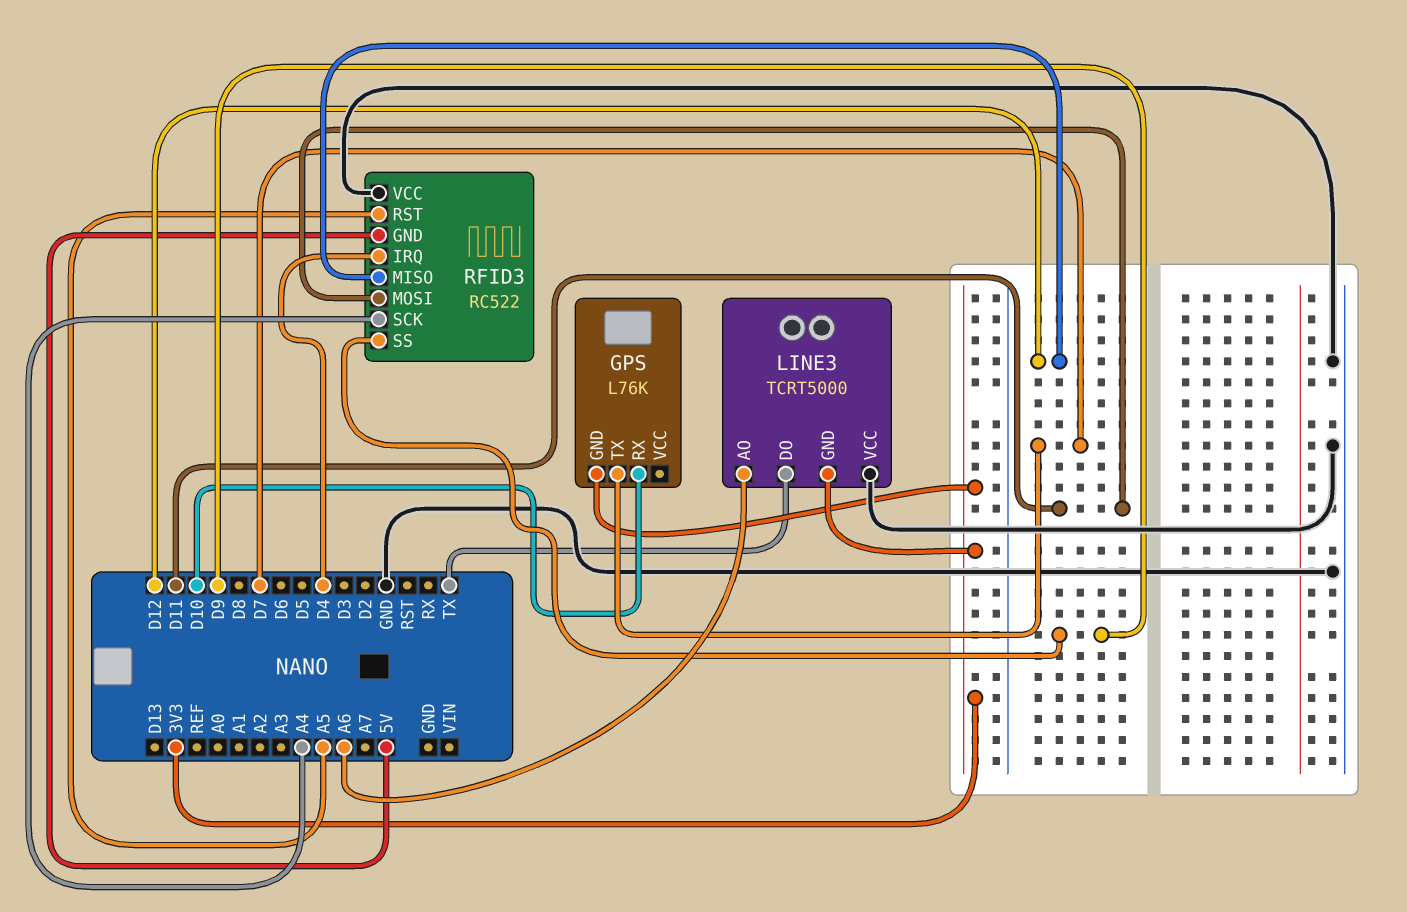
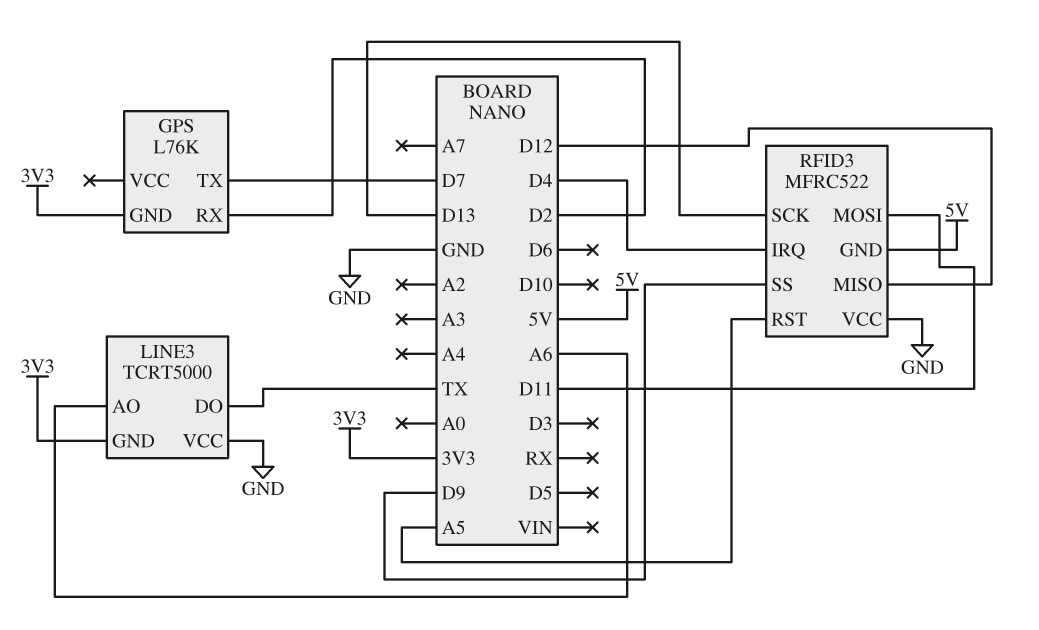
GPS pin RX: D10 -> D2
RFID3: RC522 -> MFRC522
RFID3 pin SCK: A4 -> D13

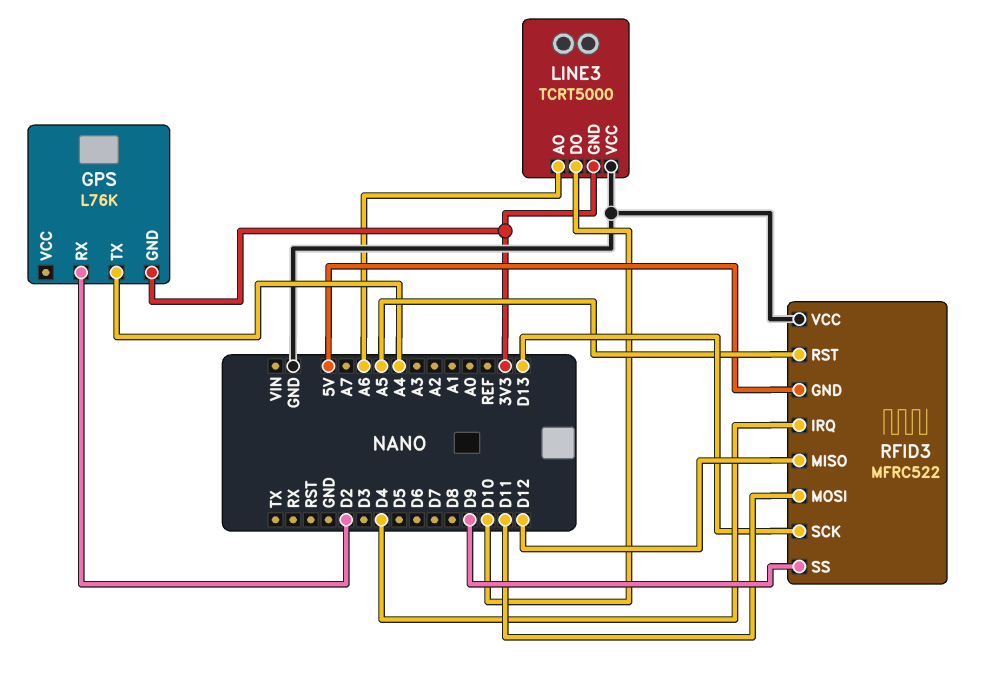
GPS pin TX: D7 -> A4
LINE3 pin DO: TX -> D10

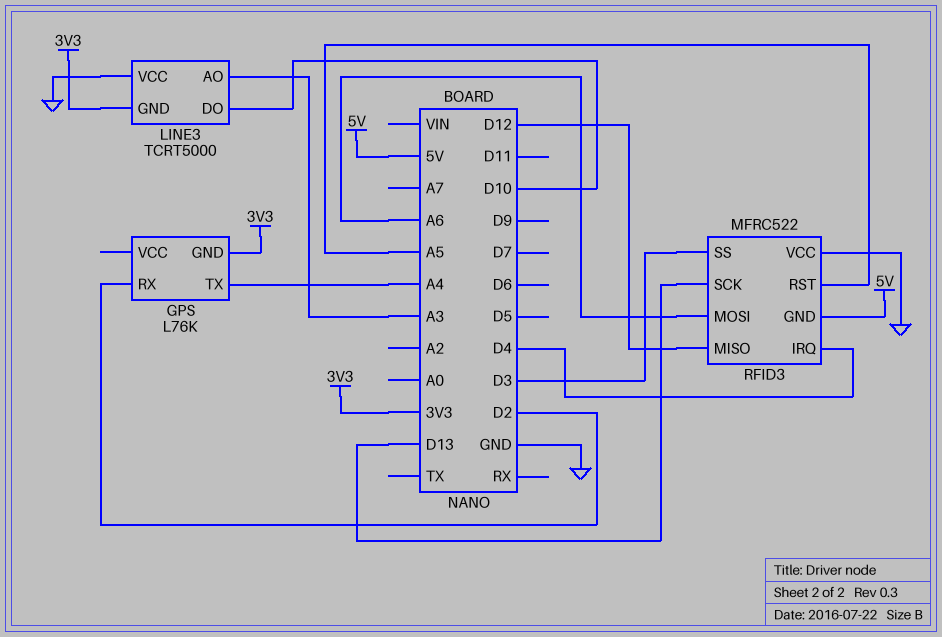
LINE3 pin AO: A6 -> A3
RFID3 pin MOSI: D11 -> A6
RFID3 pin SS: D9 -> D3

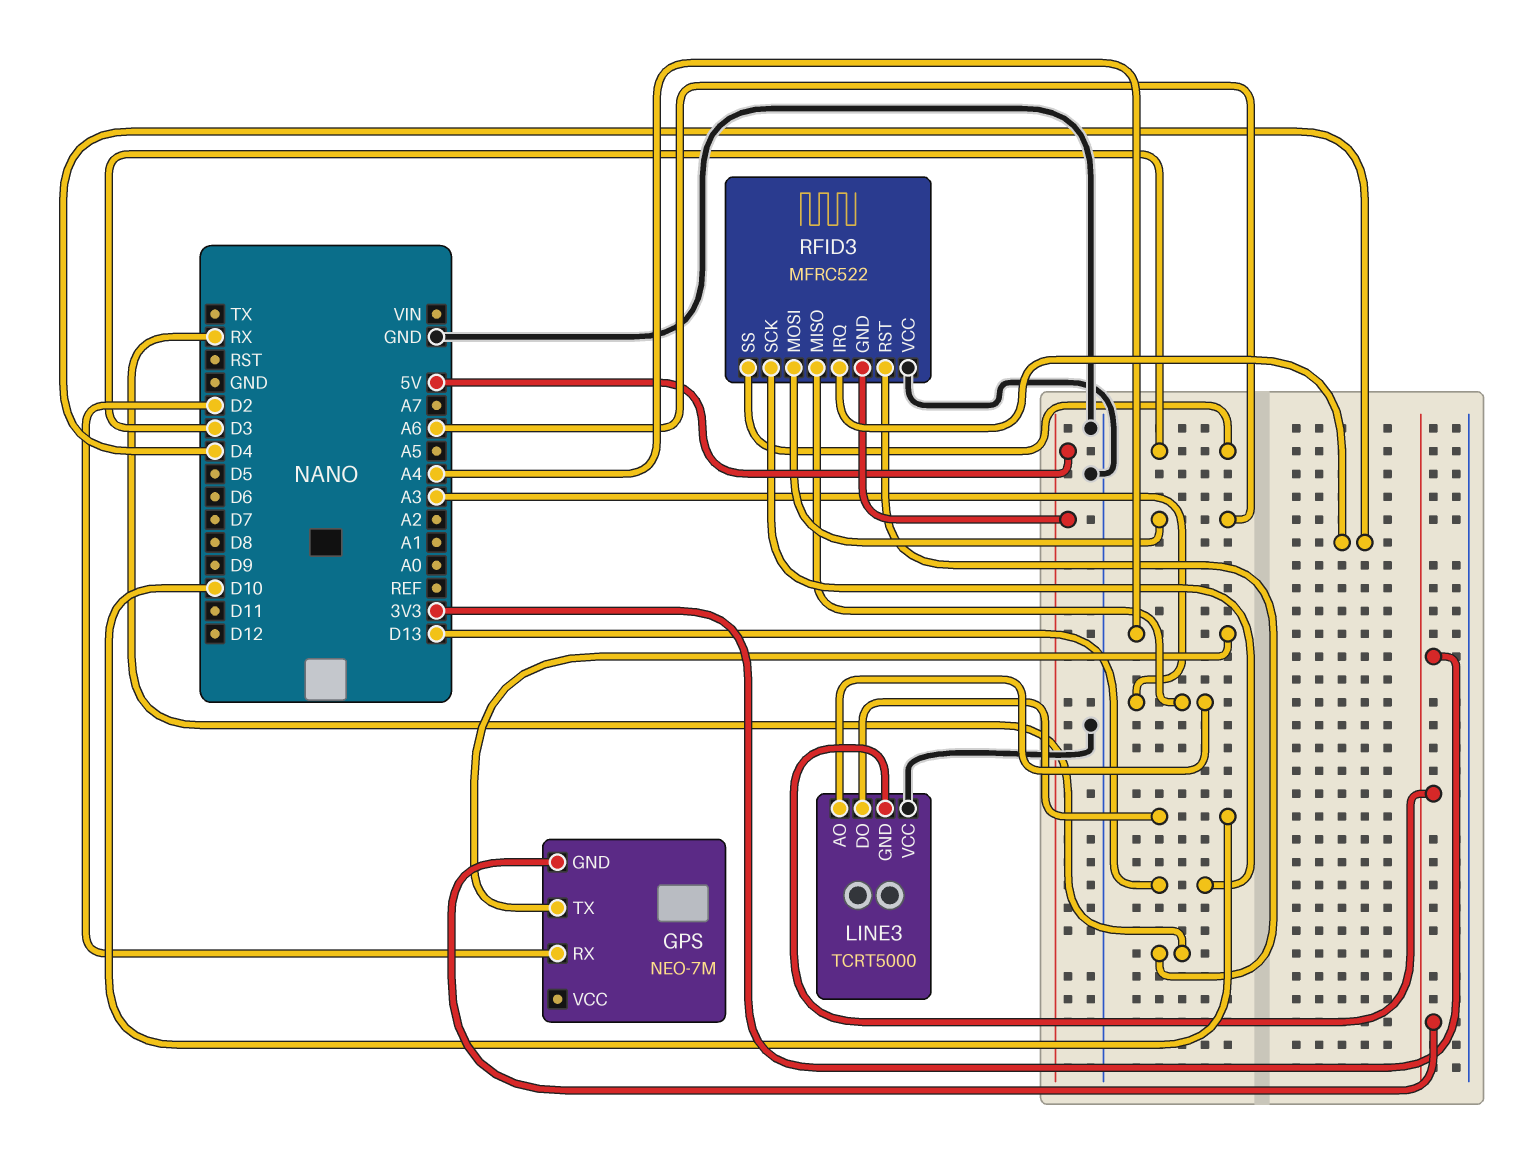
GPS: L76K -> NEO-7M
RFID3 pin MISO: D12 -> A3
RFID3 pin RST: A5 -> RX

